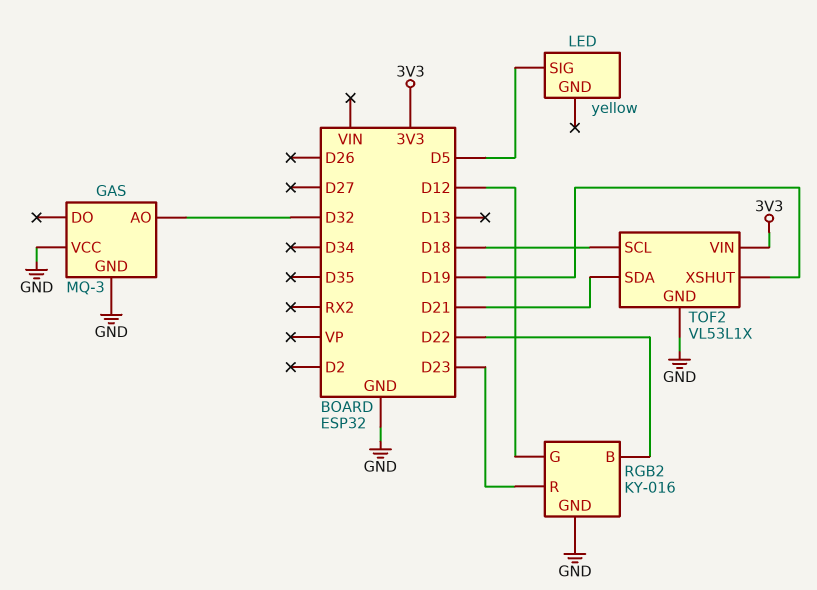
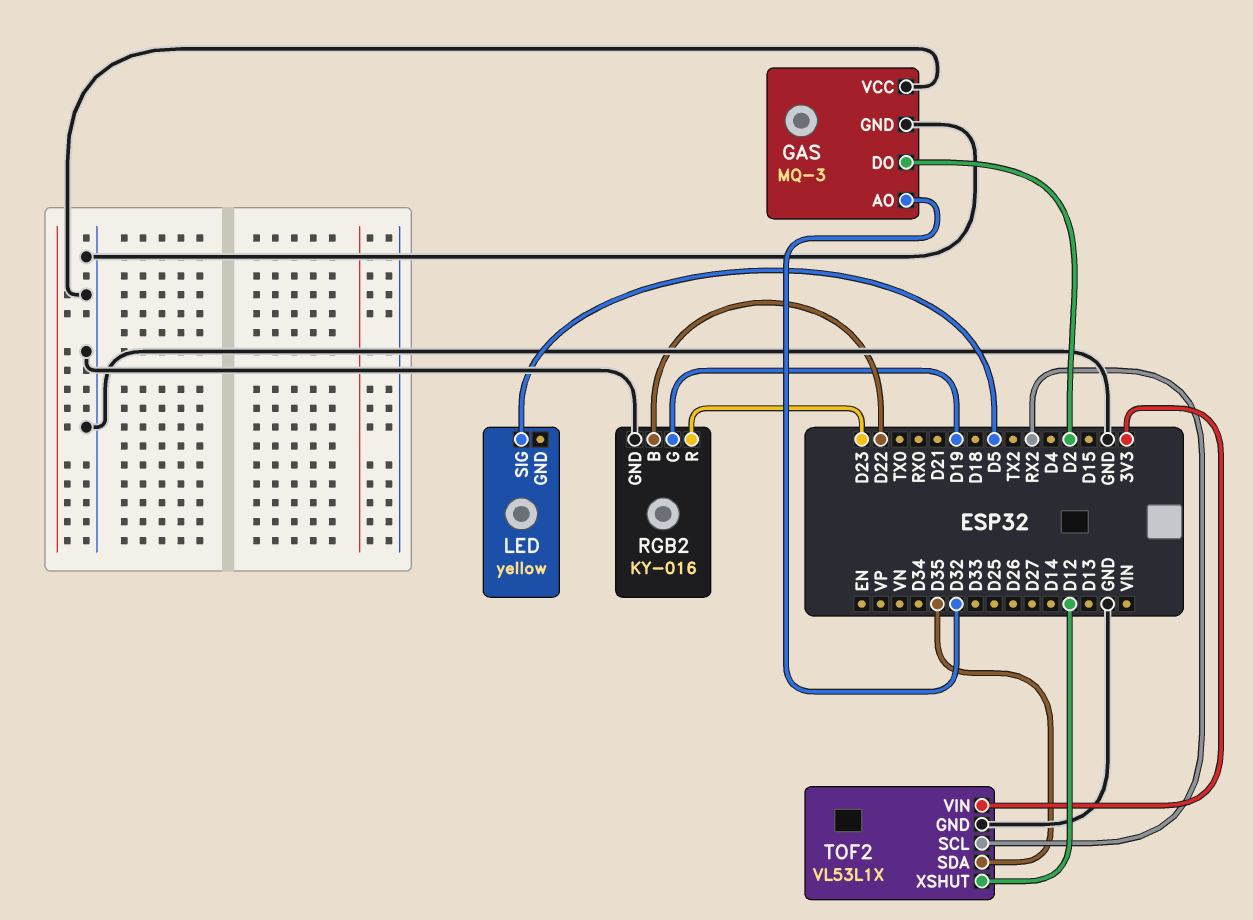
GAS pin DO: none -> D2
RGB2 pin G: D12 -> D19
TOF2 pin SCL: D18 -> RX2
TOF2 pin SDA: D21 -> D35
TOF2 pin XSHUT: D19 -> D12

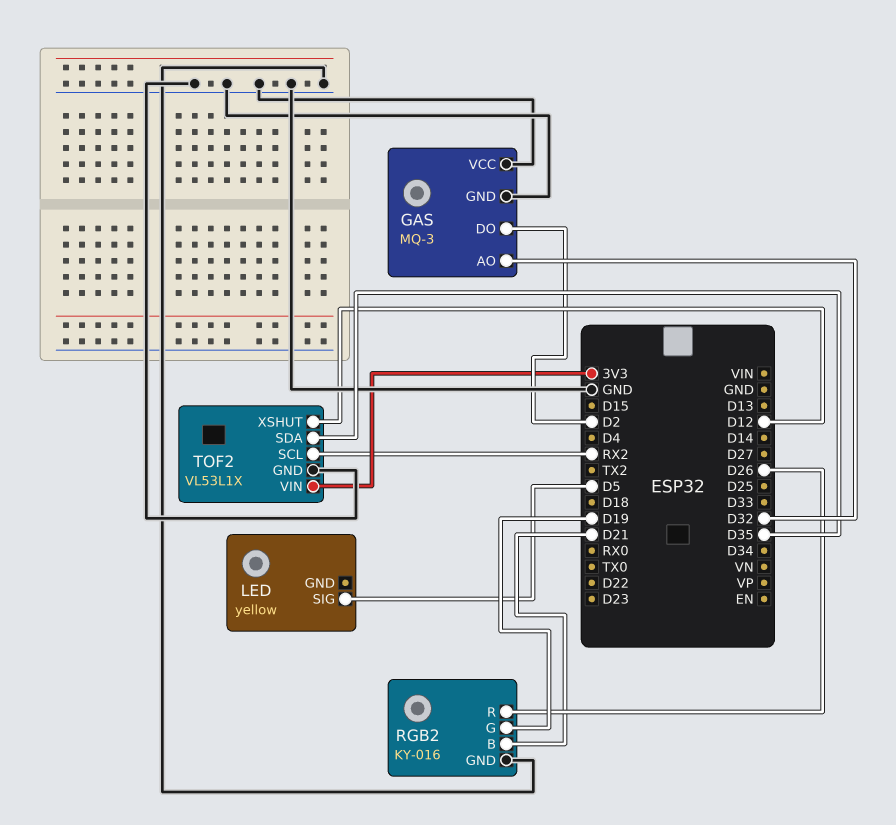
RGB2 pin B: D22 -> D21
RGB2 pin R: D23 -> D26

